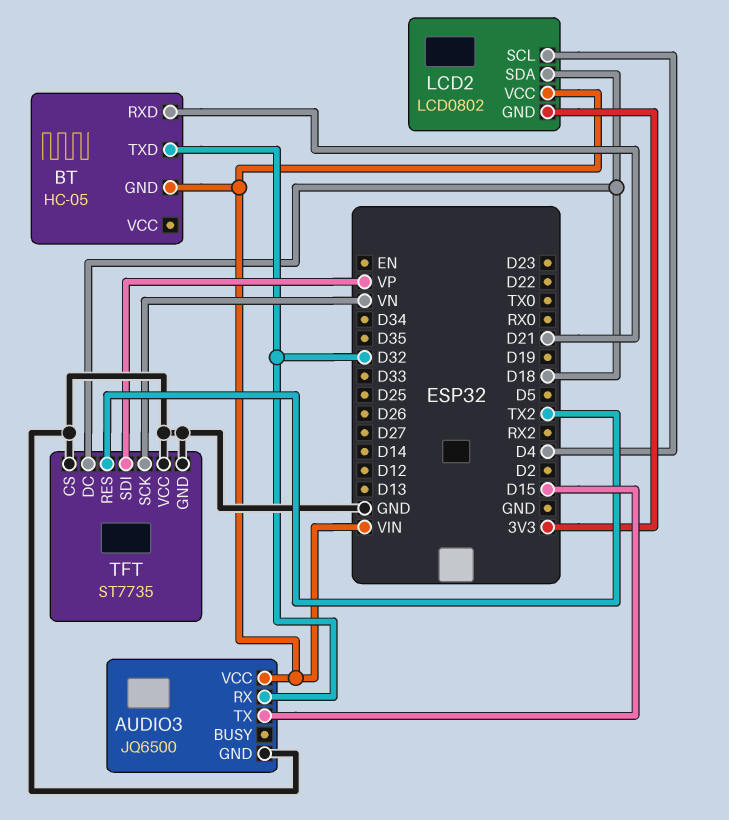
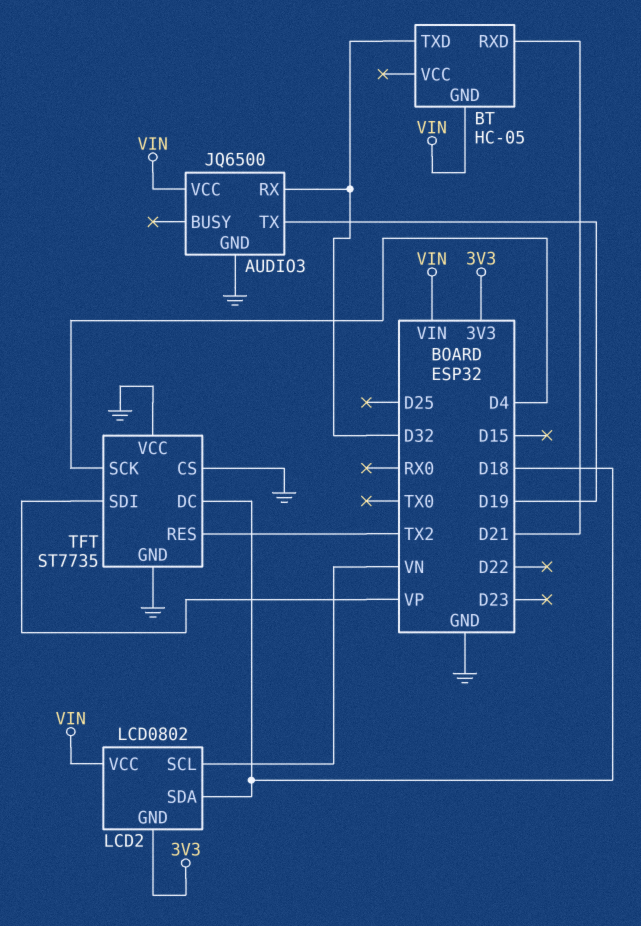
AUDIO3 pin TX: D15 -> D19
LCD2 pin SCL: D4 -> VN
TFT pin SCK: VN -> D4

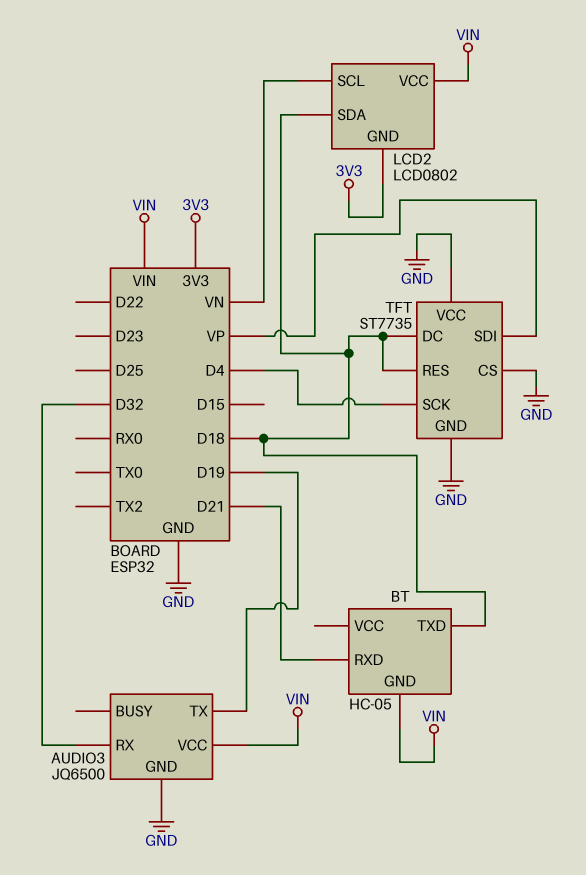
BT pin TXD: D32 -> D18
TFT pin RES: TX2 -> D18

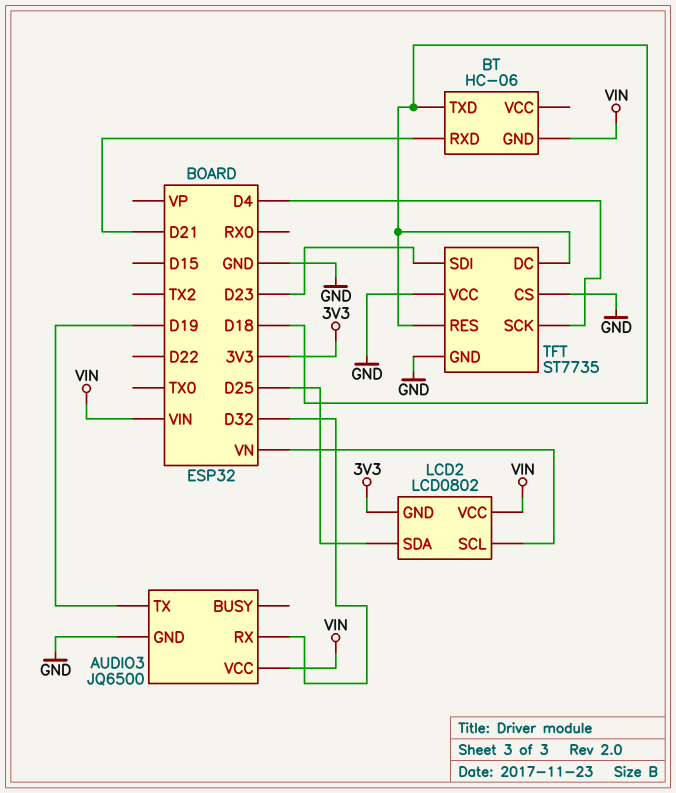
BT: HC-05 -> HC-06
LCD2 pin SDA: D18 -> D25
TFT pin SDI: VP -> D23

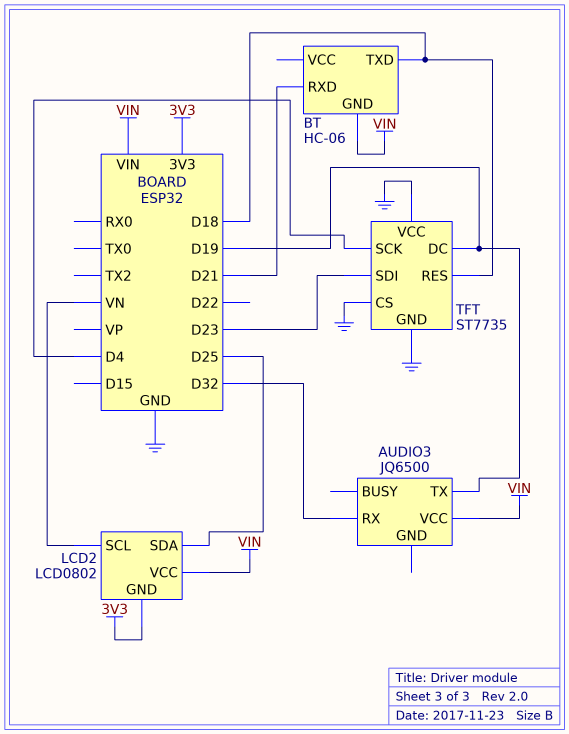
AUDIO3 pin GND: GND -> none
TFT pin DC: D18 -> D19

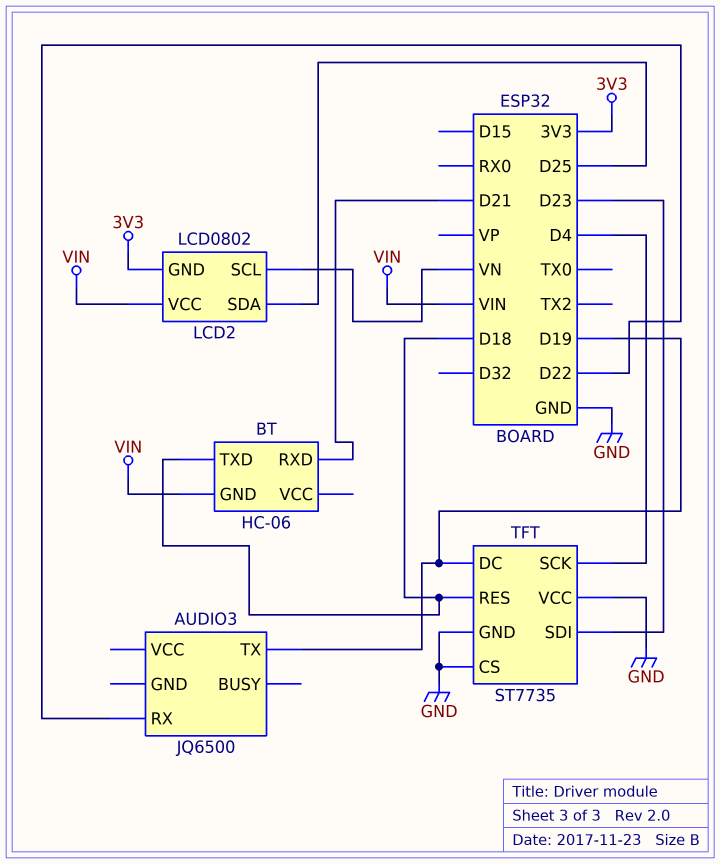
AUDIO3 pin RX: D32 -> D22
AUDIO3 pin VCC: VIN -> none

